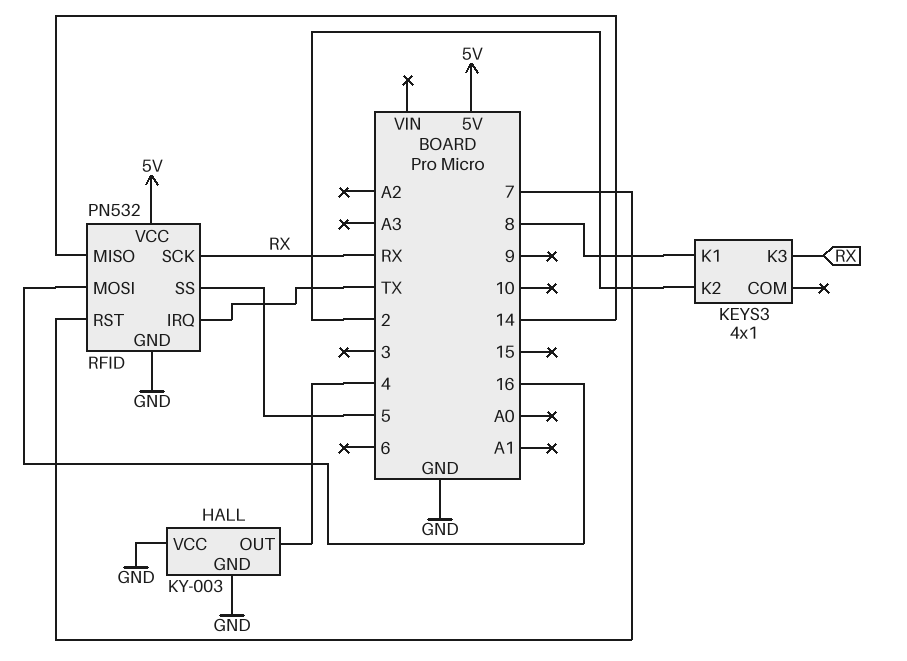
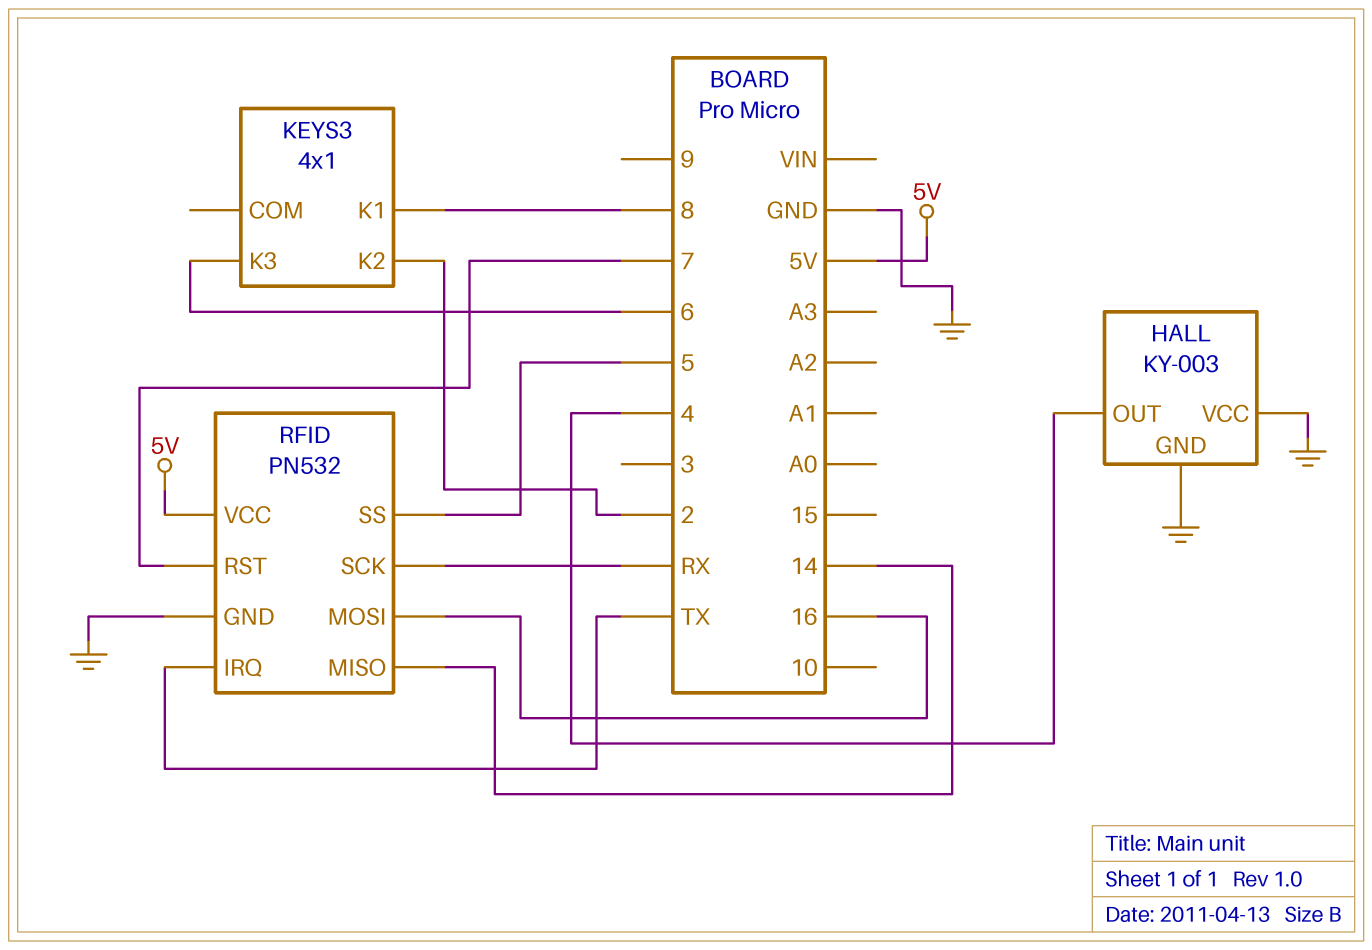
KEYS3 pin K3: RX -> 6

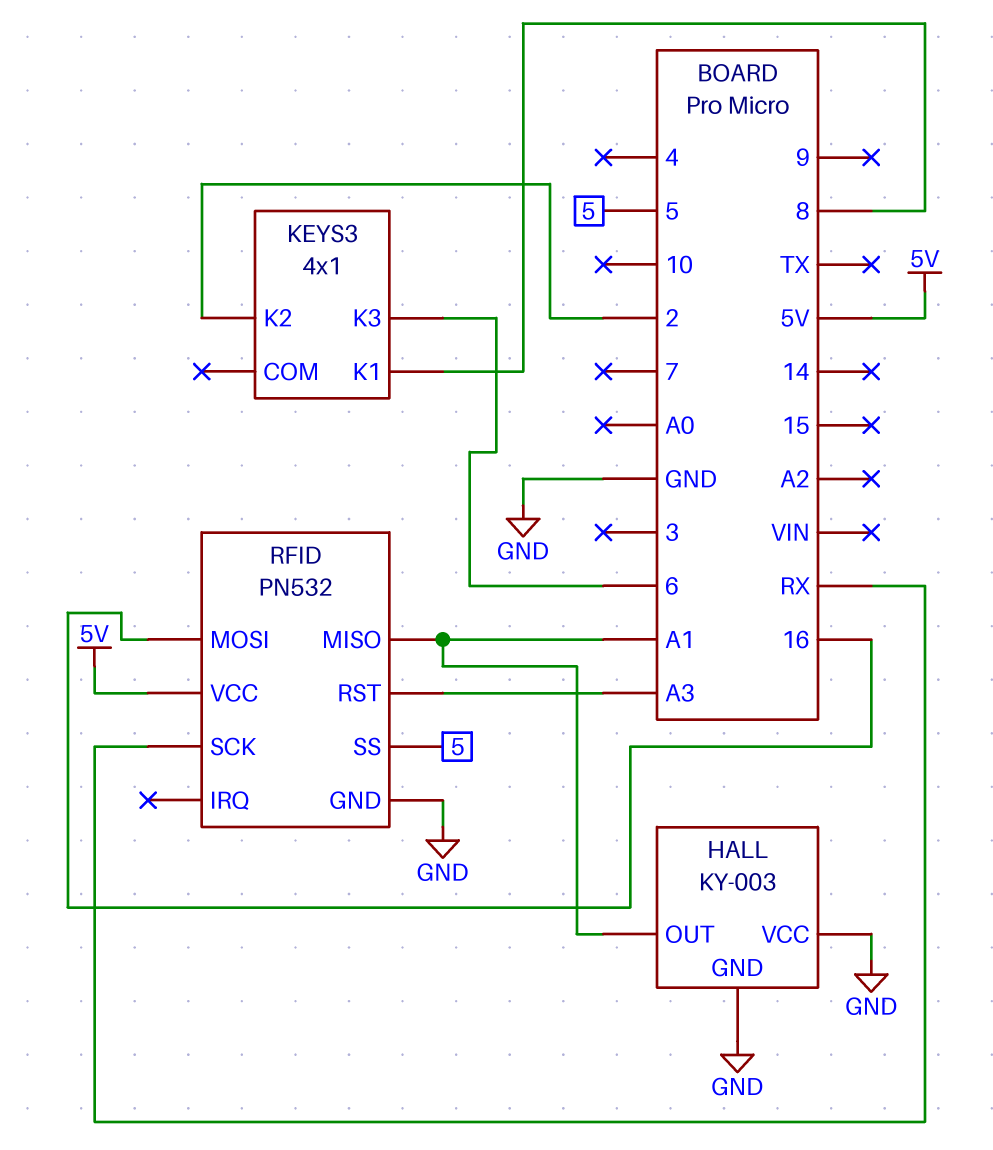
HALL pin OUT: 4 -> A1
RFID pin IRQ: TX -> none
RFID pin MISO: 14 -> A1
RFID pin RST: 7 -> A3

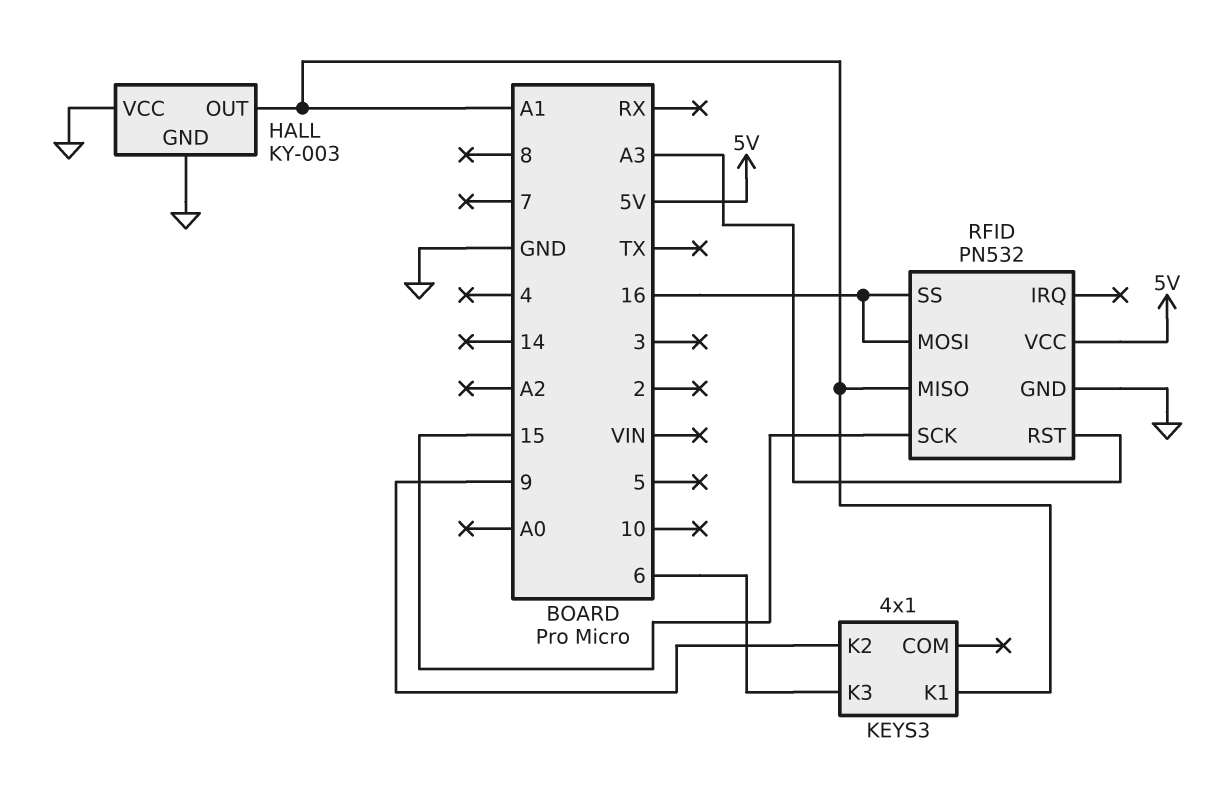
KEYS3 pin K1: 8 -> A1
KEYS3 pin K2: 2 -> 9
RFID pin SCK: RX -> 15
RFID pin SS: 5 -> 16

